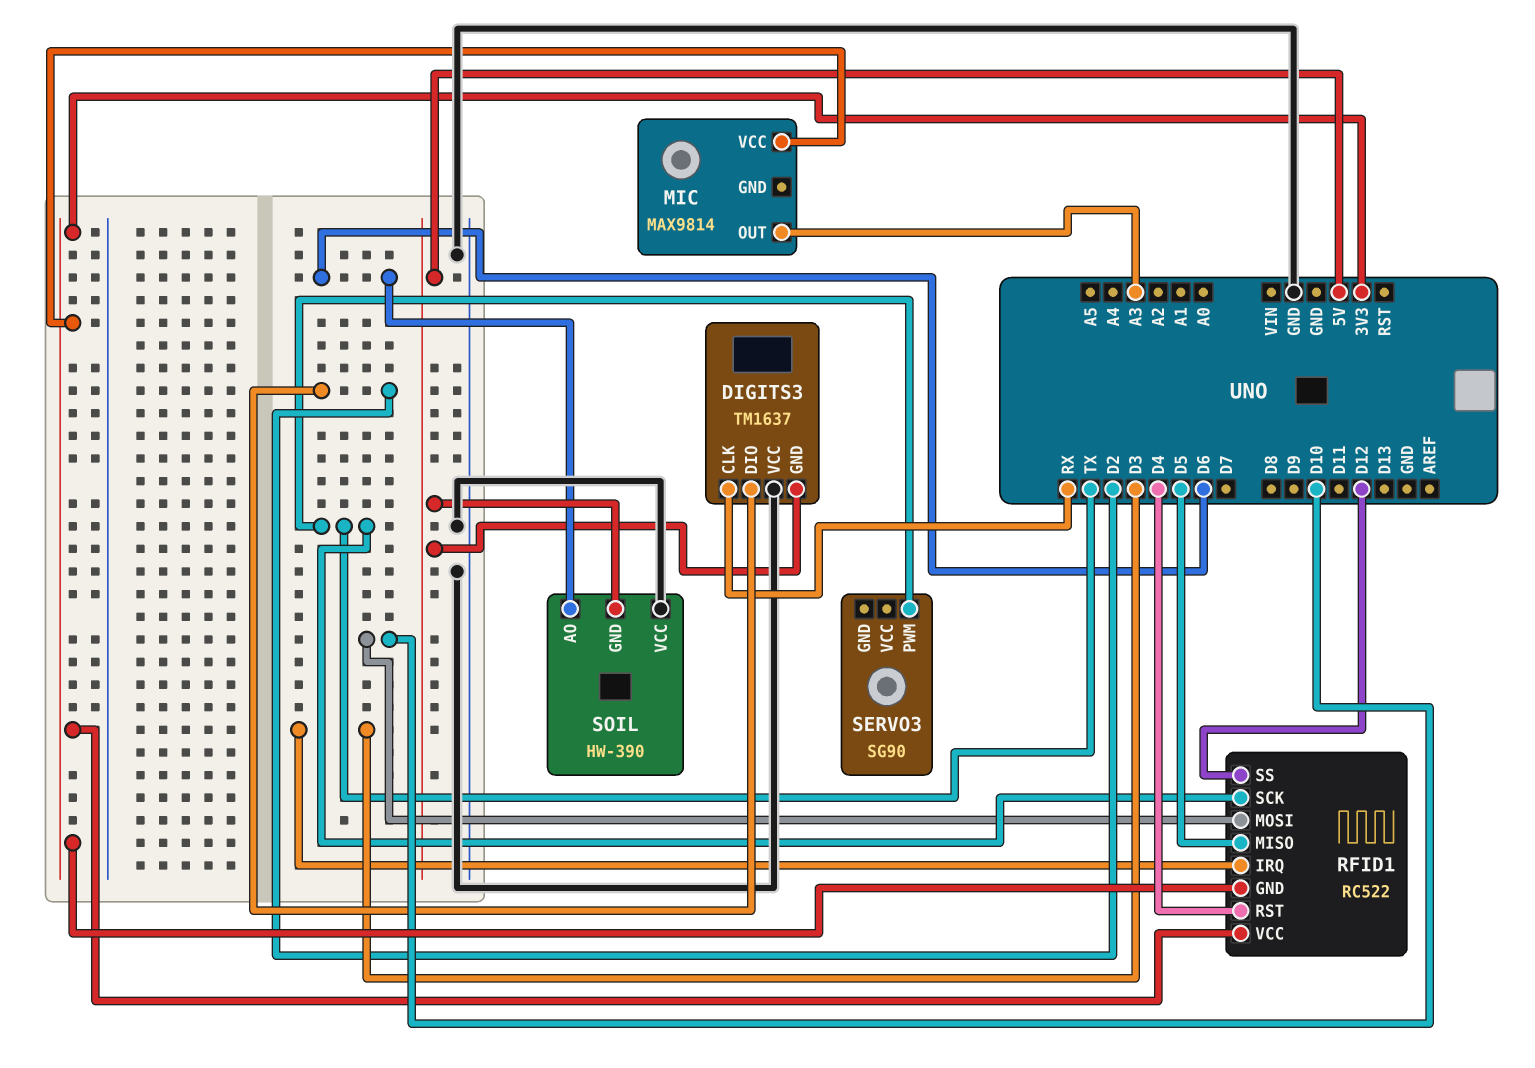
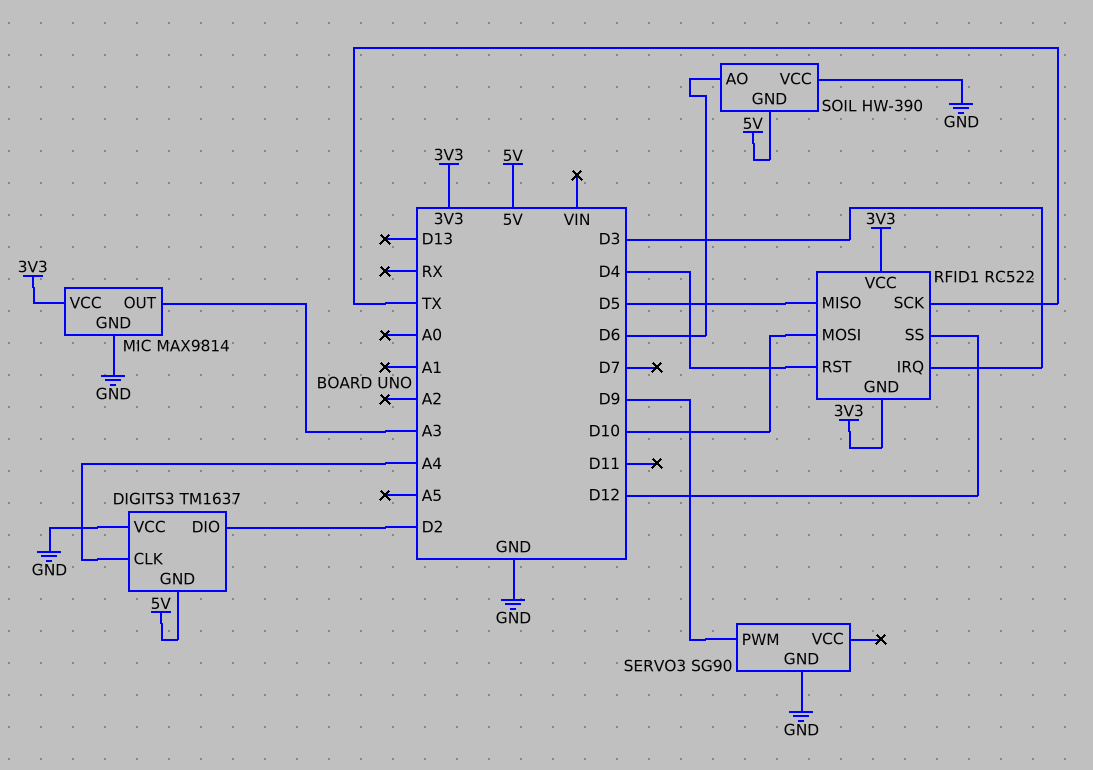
DIGITS3 pin CLK: RX -> A4
MIC pin GND: none -> GND
SERVO3 pin GND: none -> GND
SERVO3 pin PWM: TX -> D9

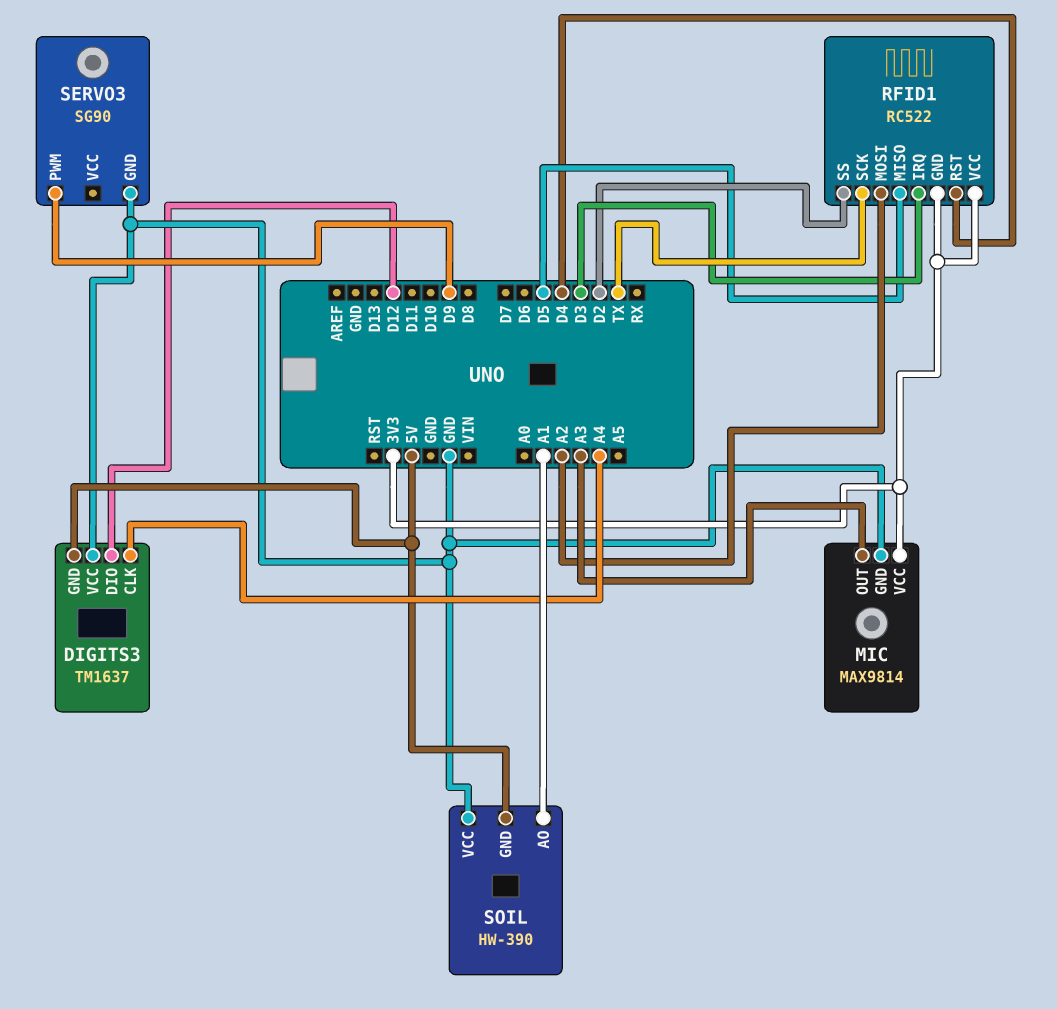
DIGITS3 pin DIO: D2 -> D12
RFID1 pin MOSI: D10 -> A2
RFID1 pin SS: D12 -> D2
SOIL pin AO: D6 -> A1

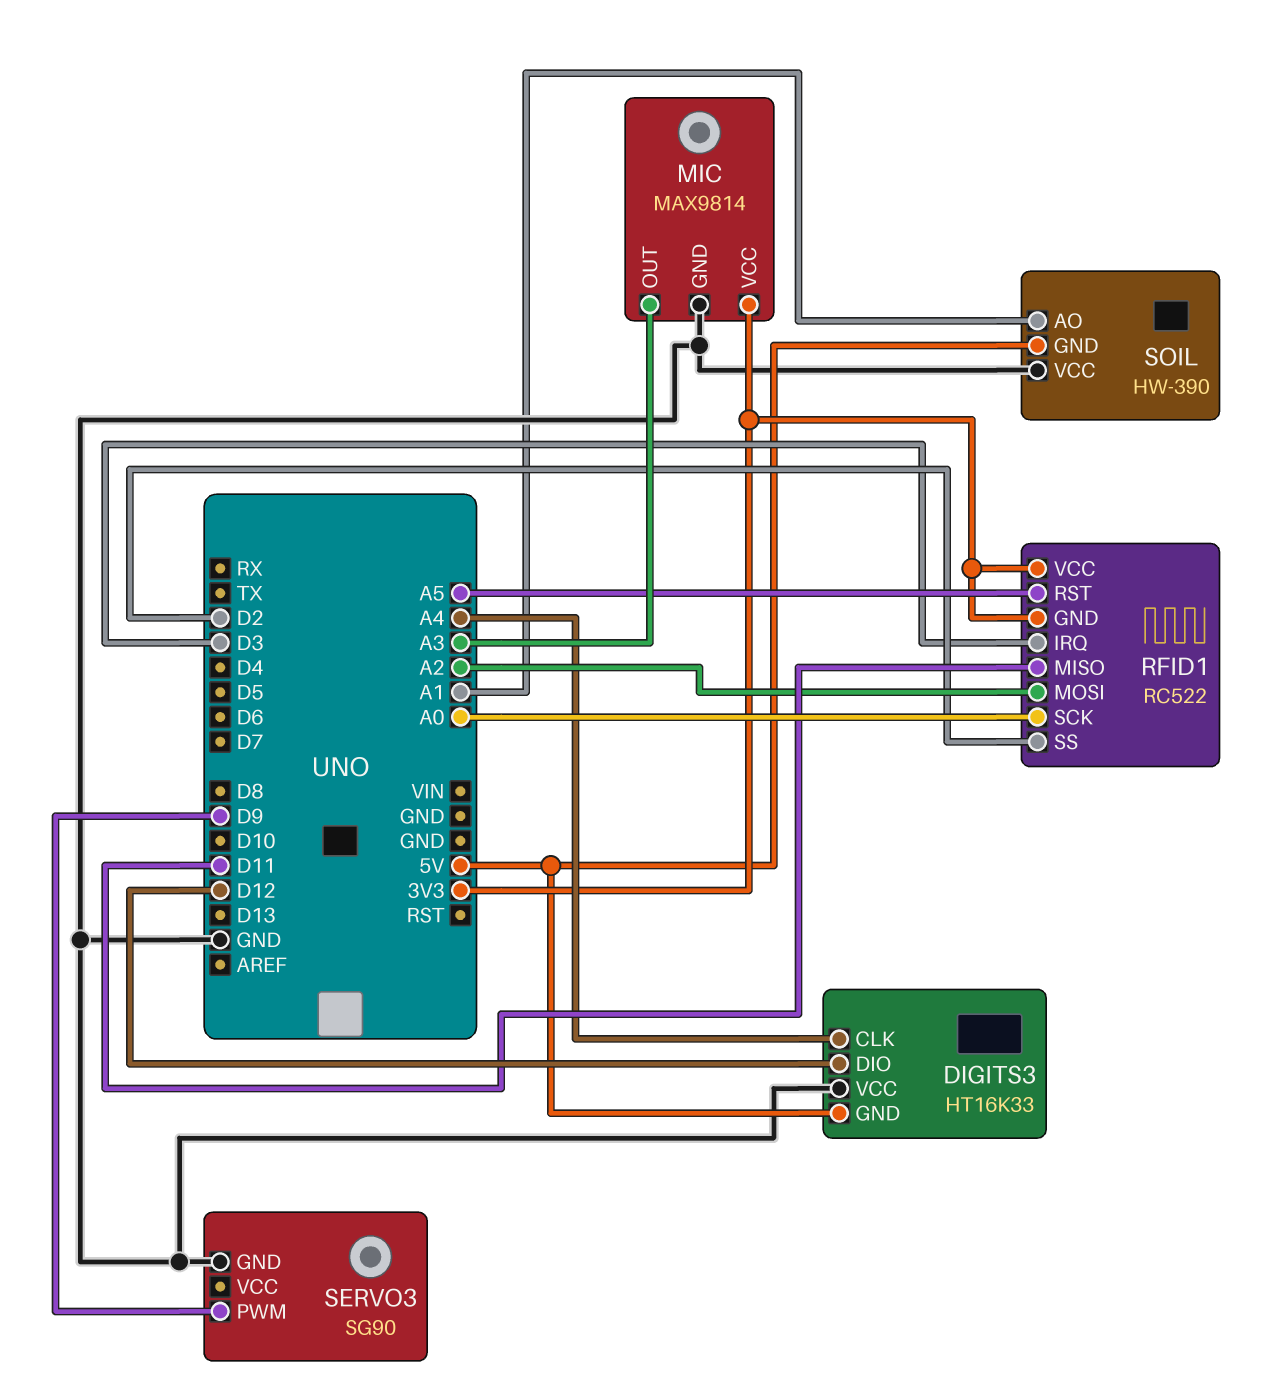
DIGITS3: TM1637 -> HT16K33
RFID1 pin MISO: D5 -> D11
RFID1 pin RST: D4 -> A5
RFID1 pin SCK: TX -> A0

